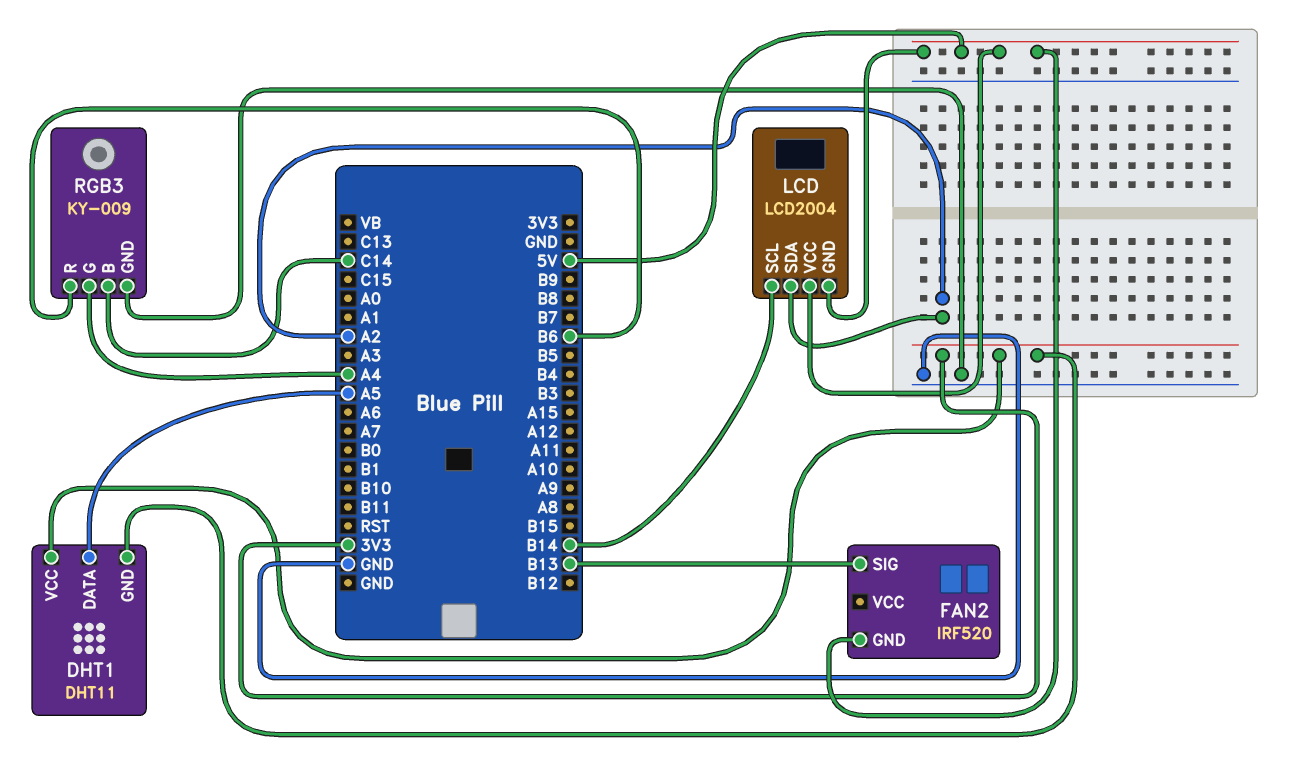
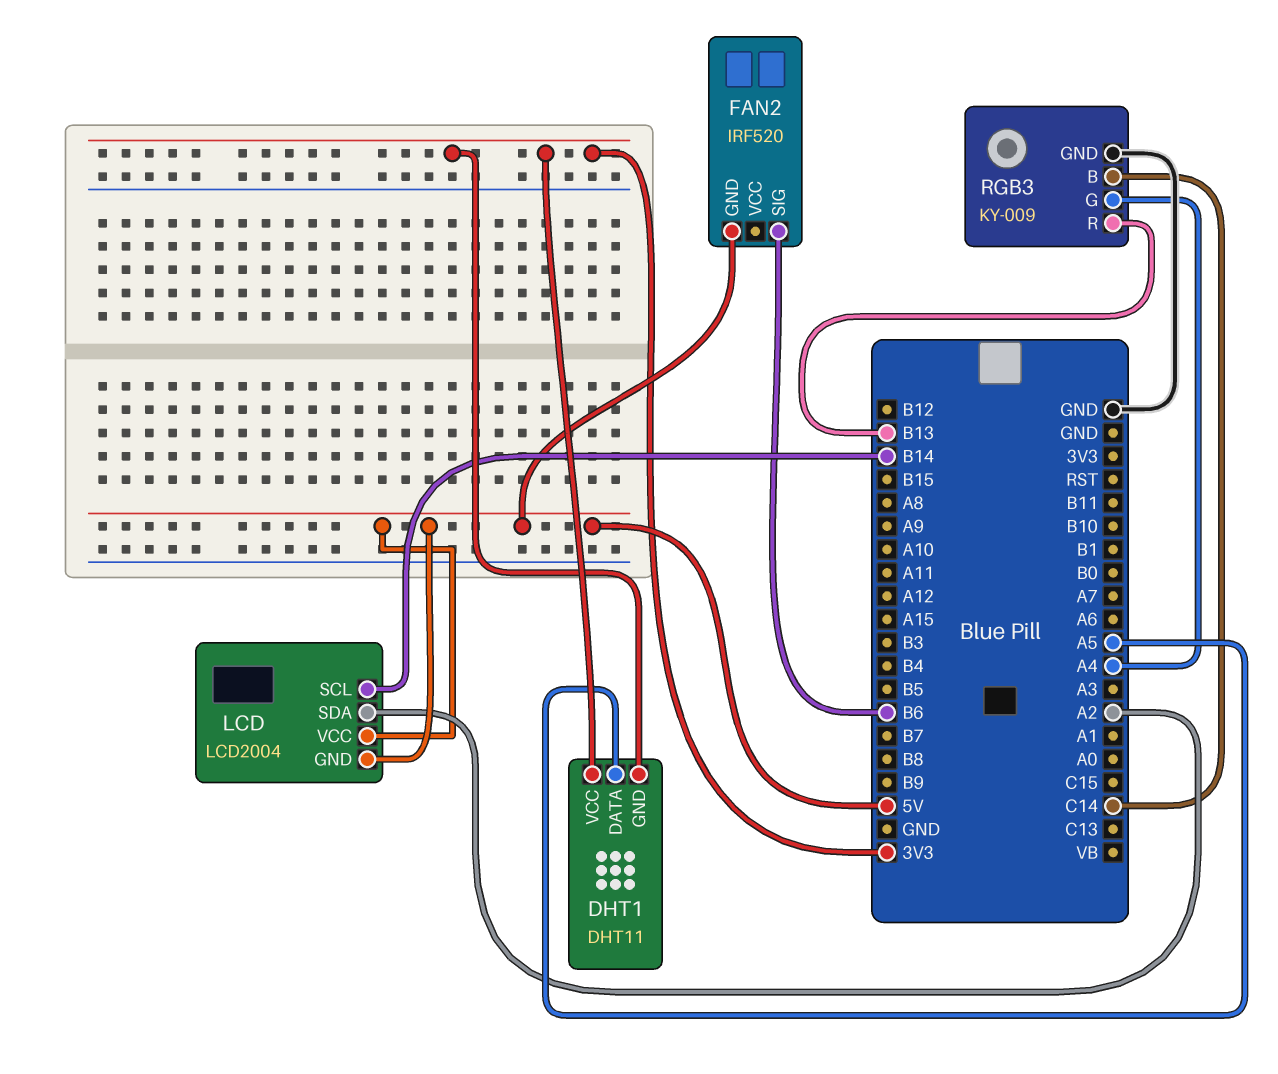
FAN2 pin SIG: B13 -> B6
RGB3 pin R: B6 -> B13

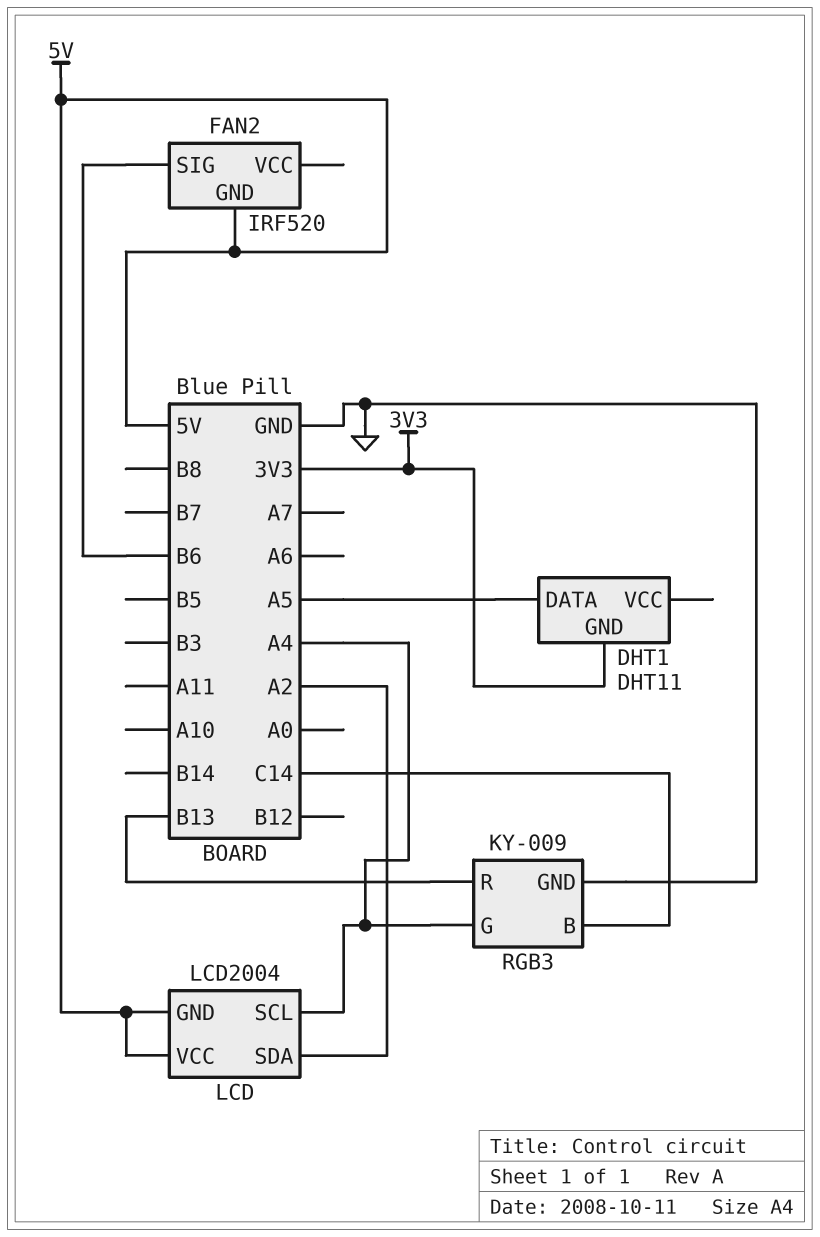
DHT1 pin VCC: 3V3 -> none
LCD pin SCL: B14 -> A4

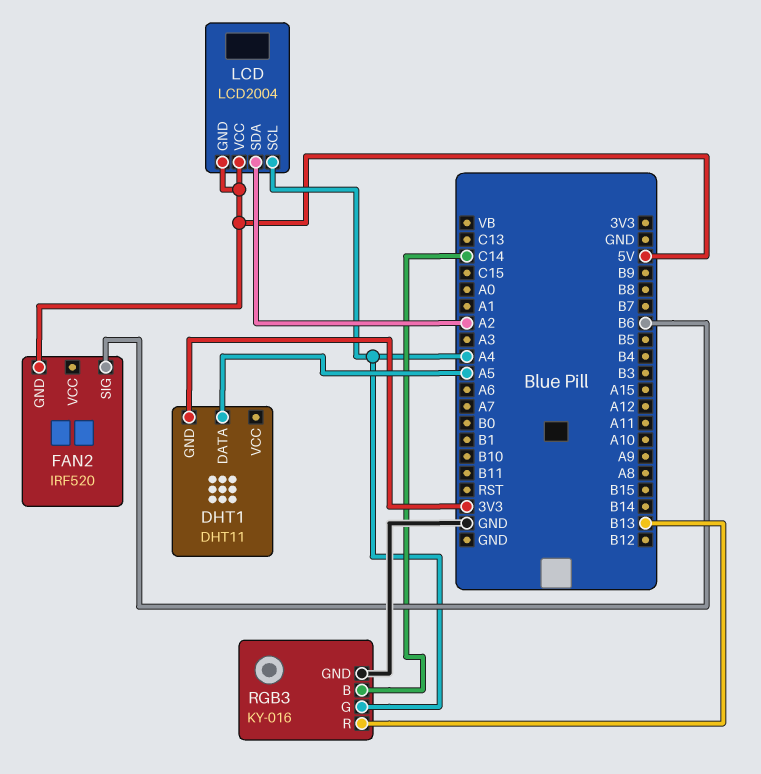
RGB3: KY-009 -> KY-016

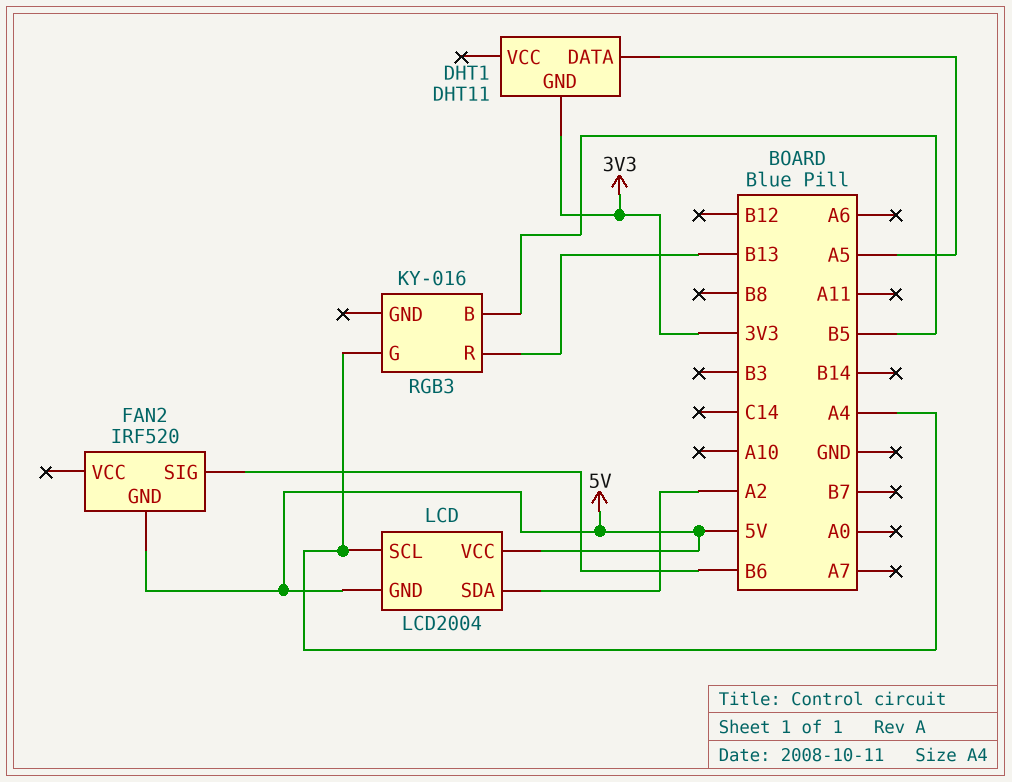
RGB3 pin B: C14 -> B5
RGB3 pin GND: GND -> none

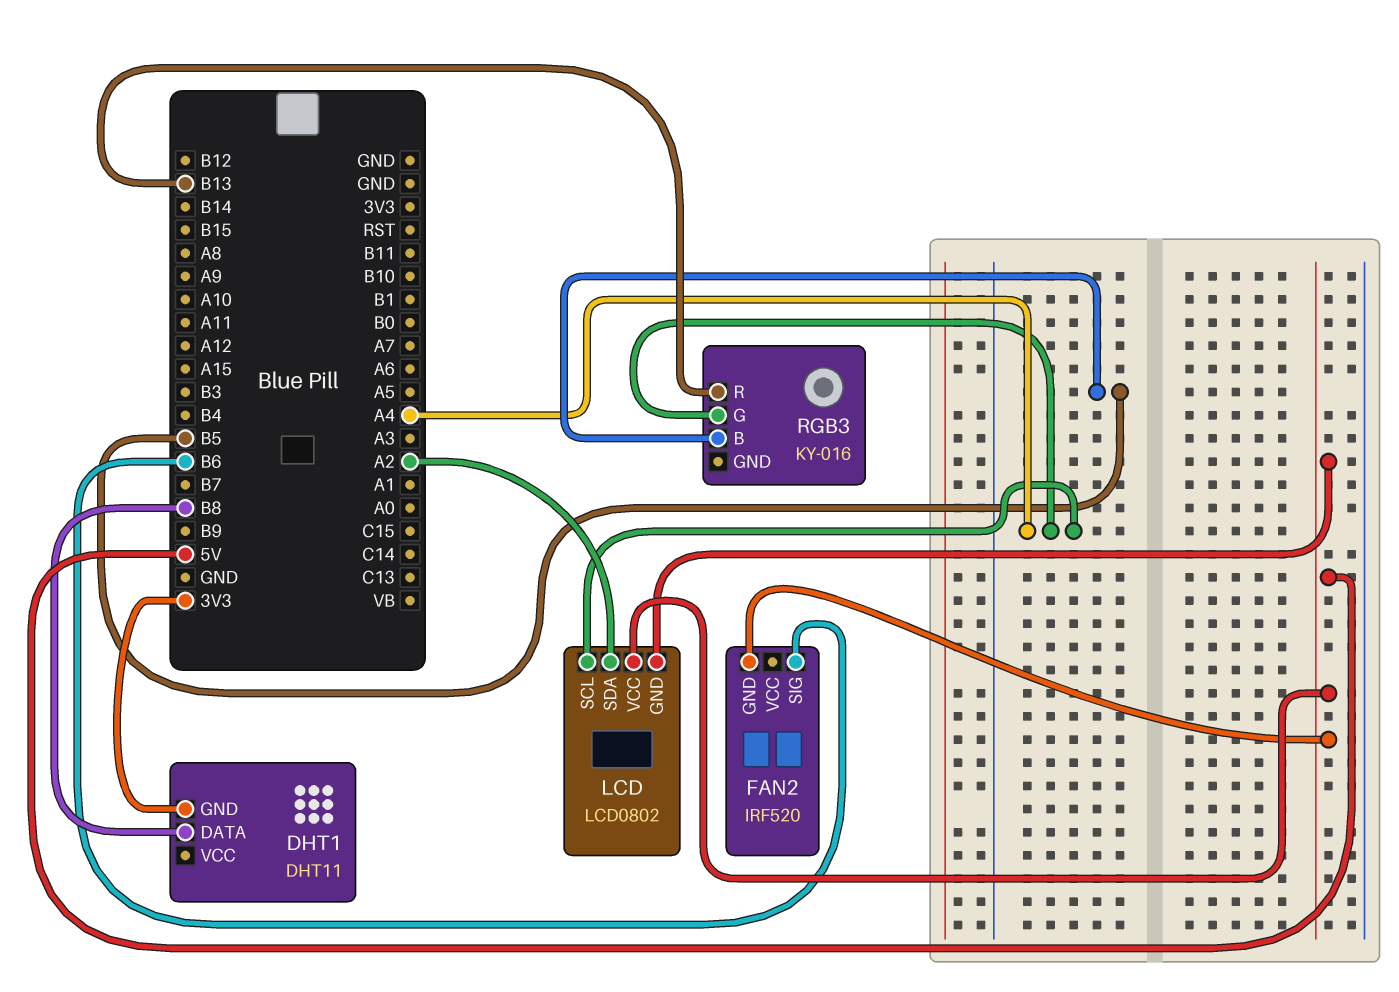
DHT1 pin DATA: A5 -> B8
LCD: LCD2004 -> LCD0802

